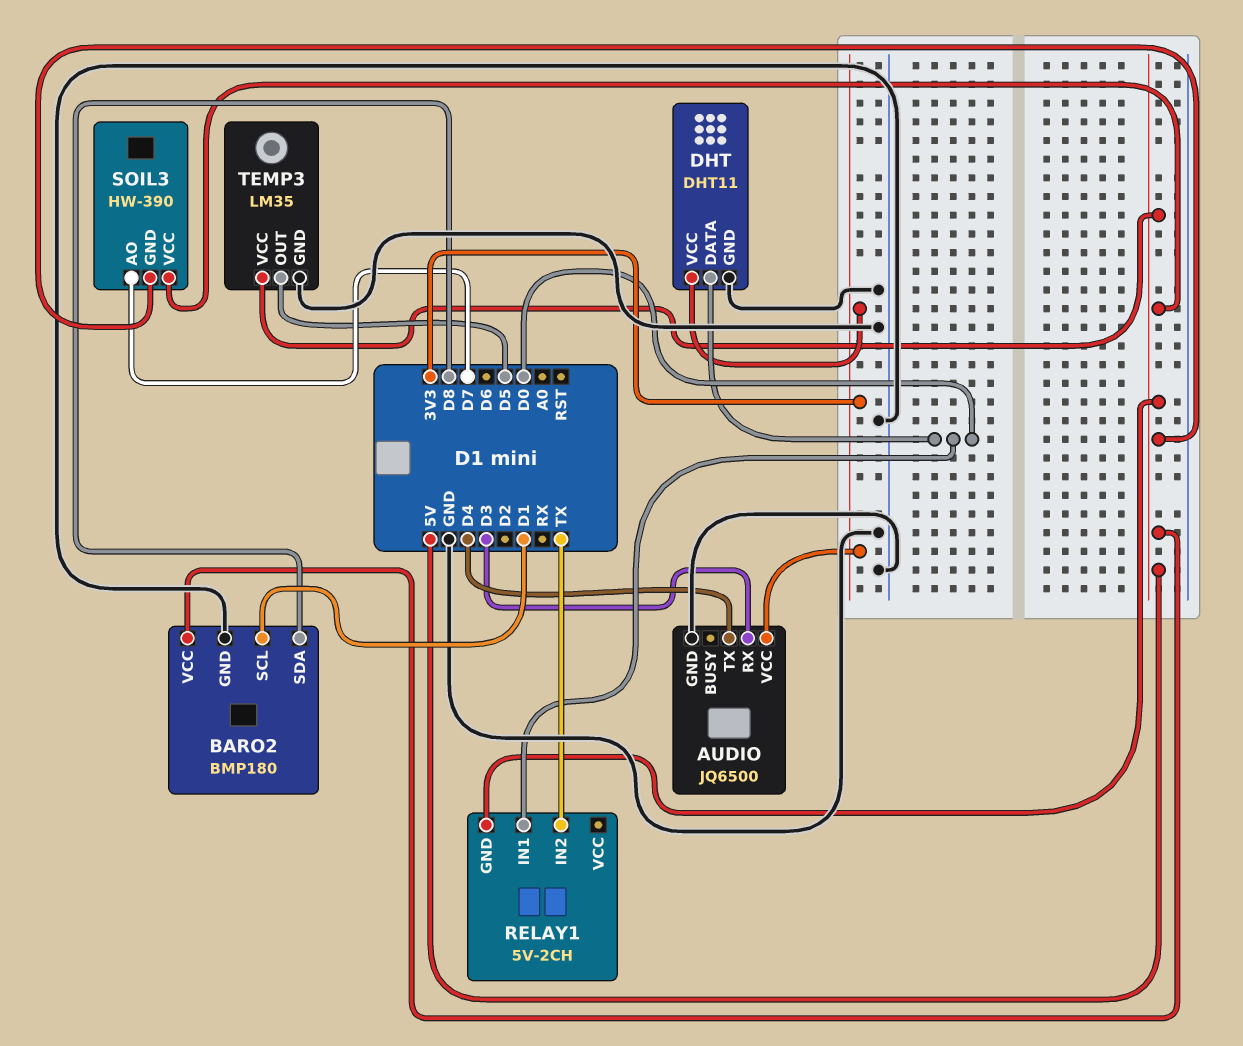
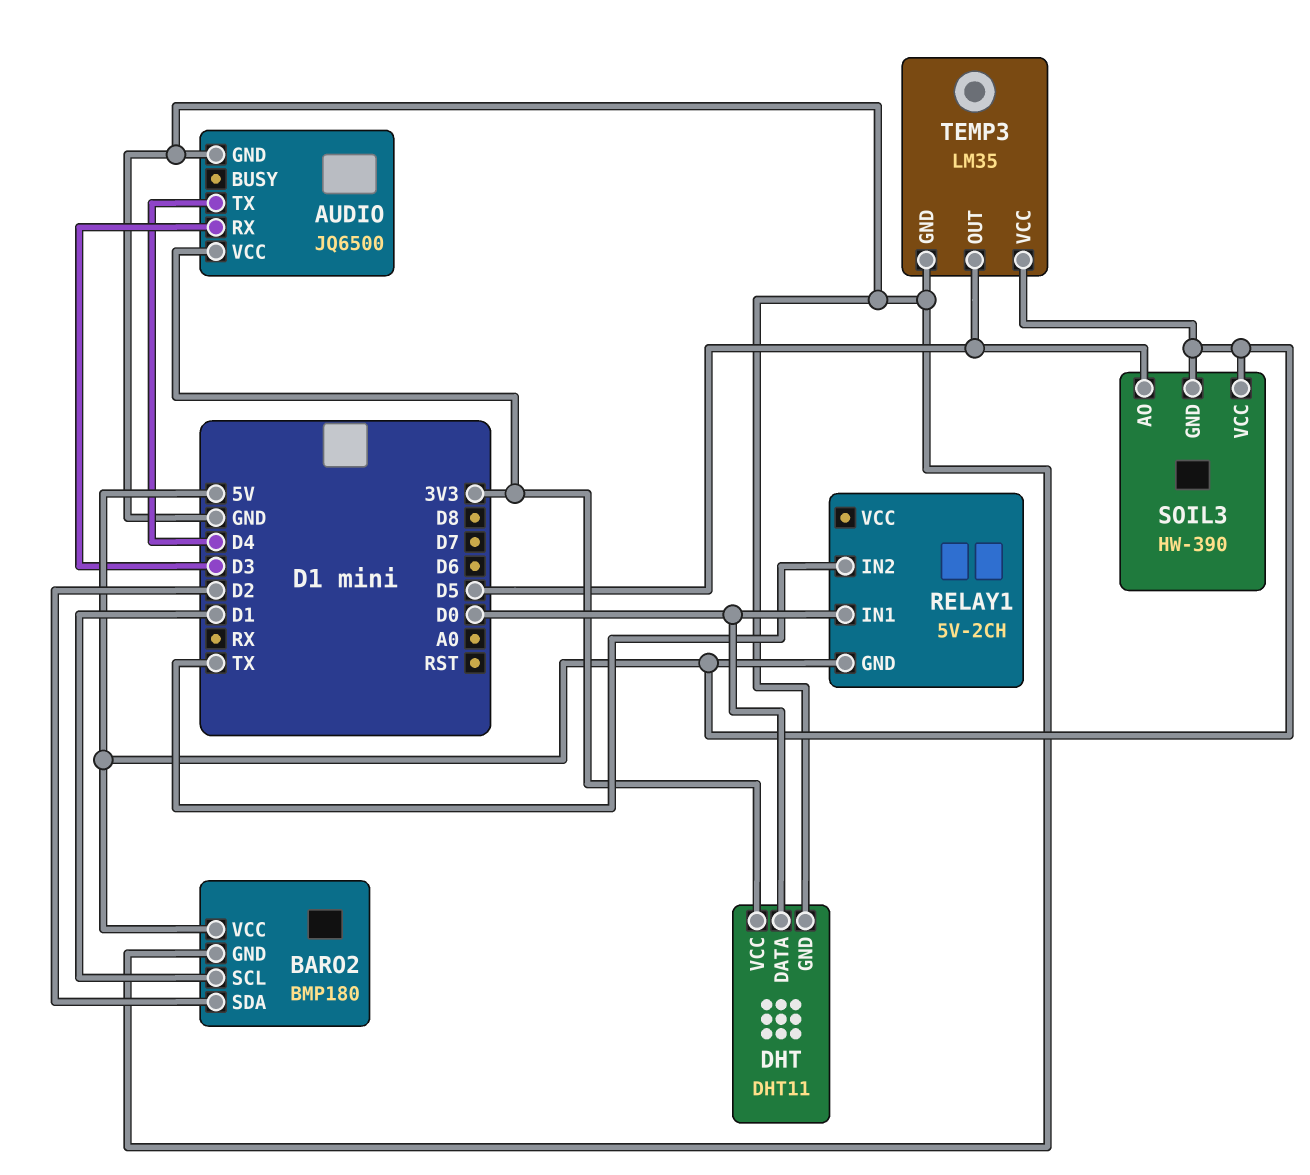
BARO2 pin SDA: D8 -> D2
SOIL3 pin AO: D7 -> D5

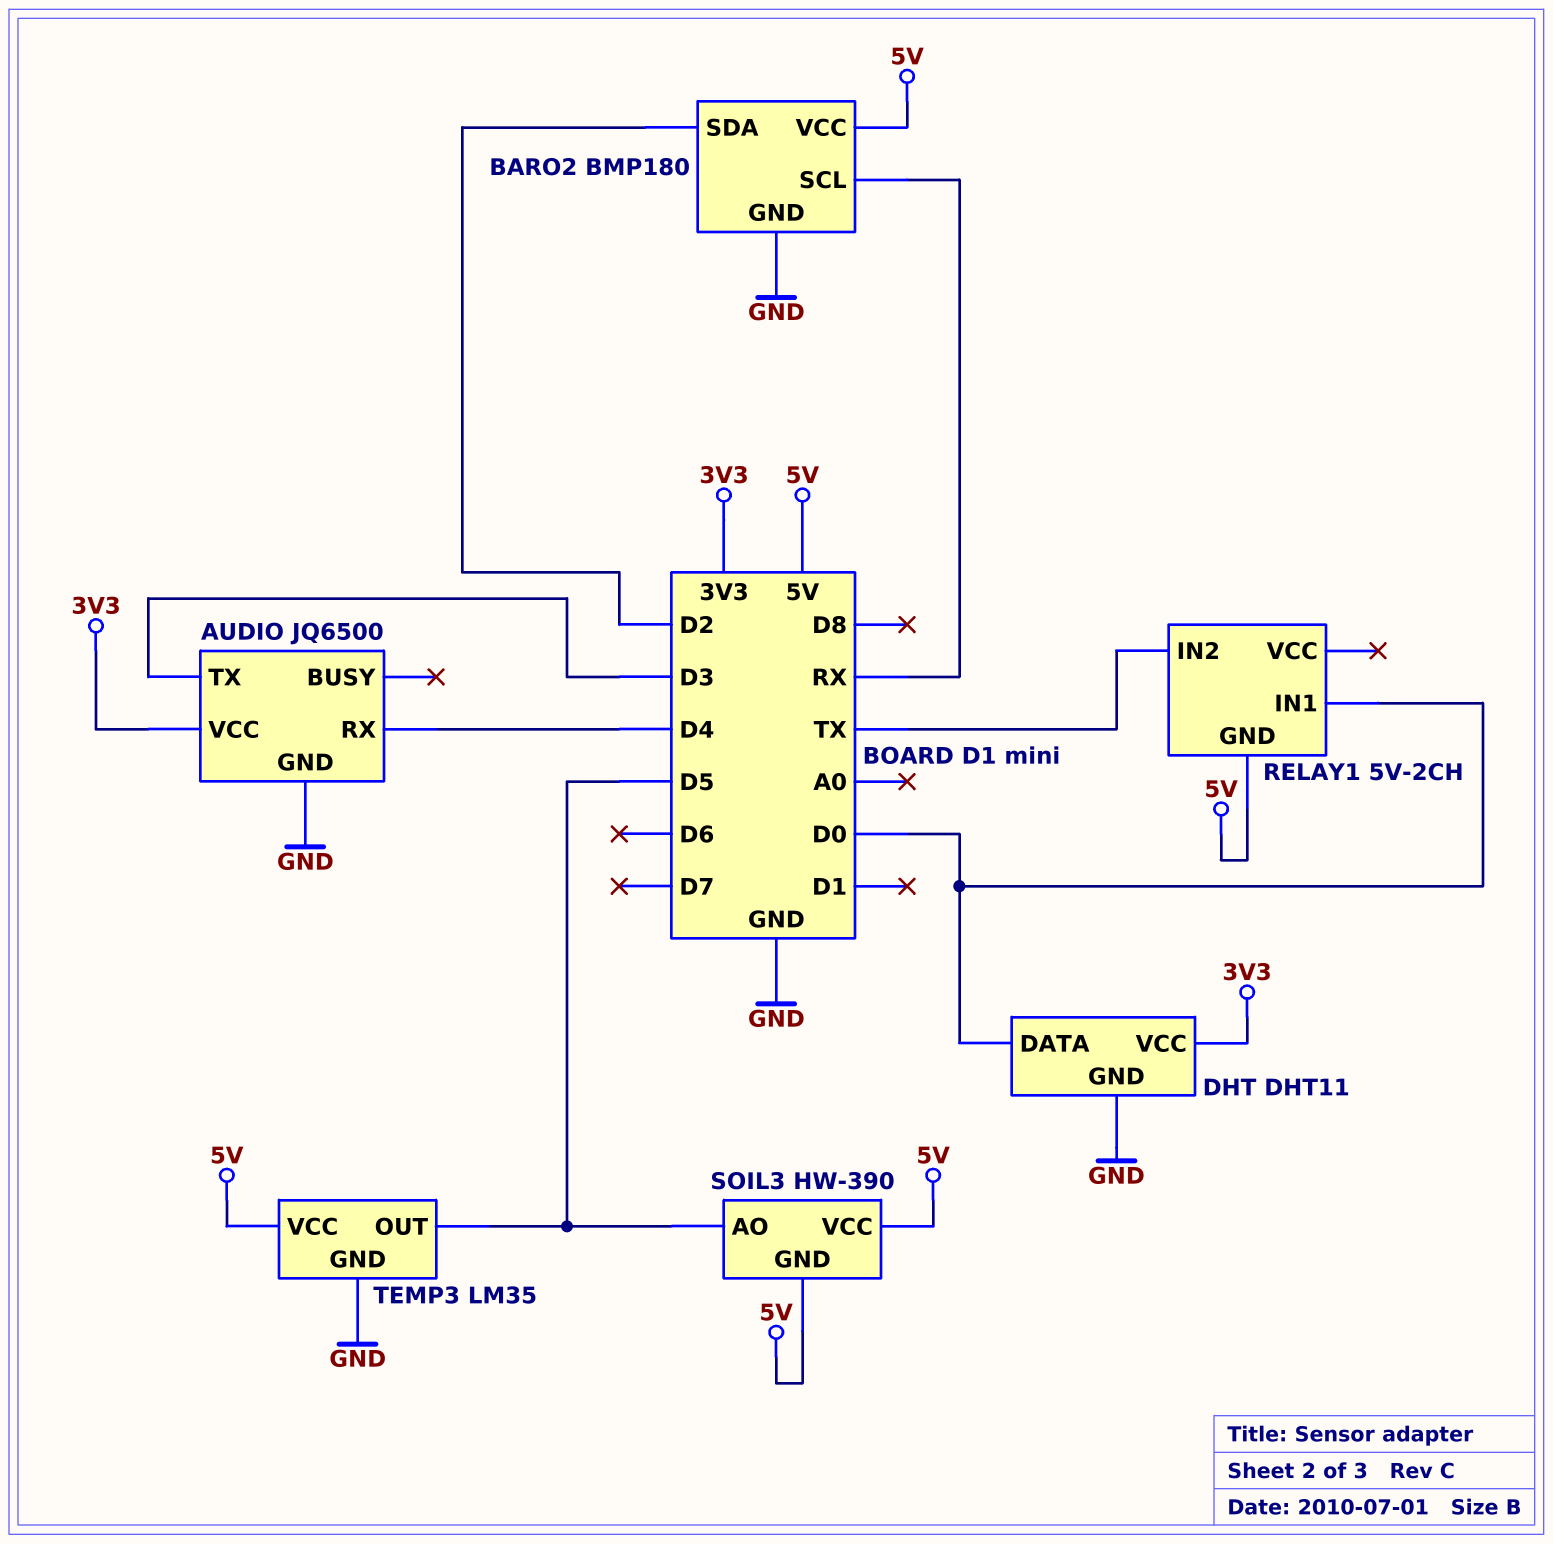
AUDIO pin RX: D3 -> D4
AUDIO pin TX: D4 -> D3
BARO2 pin SCL: D1 -> RX

